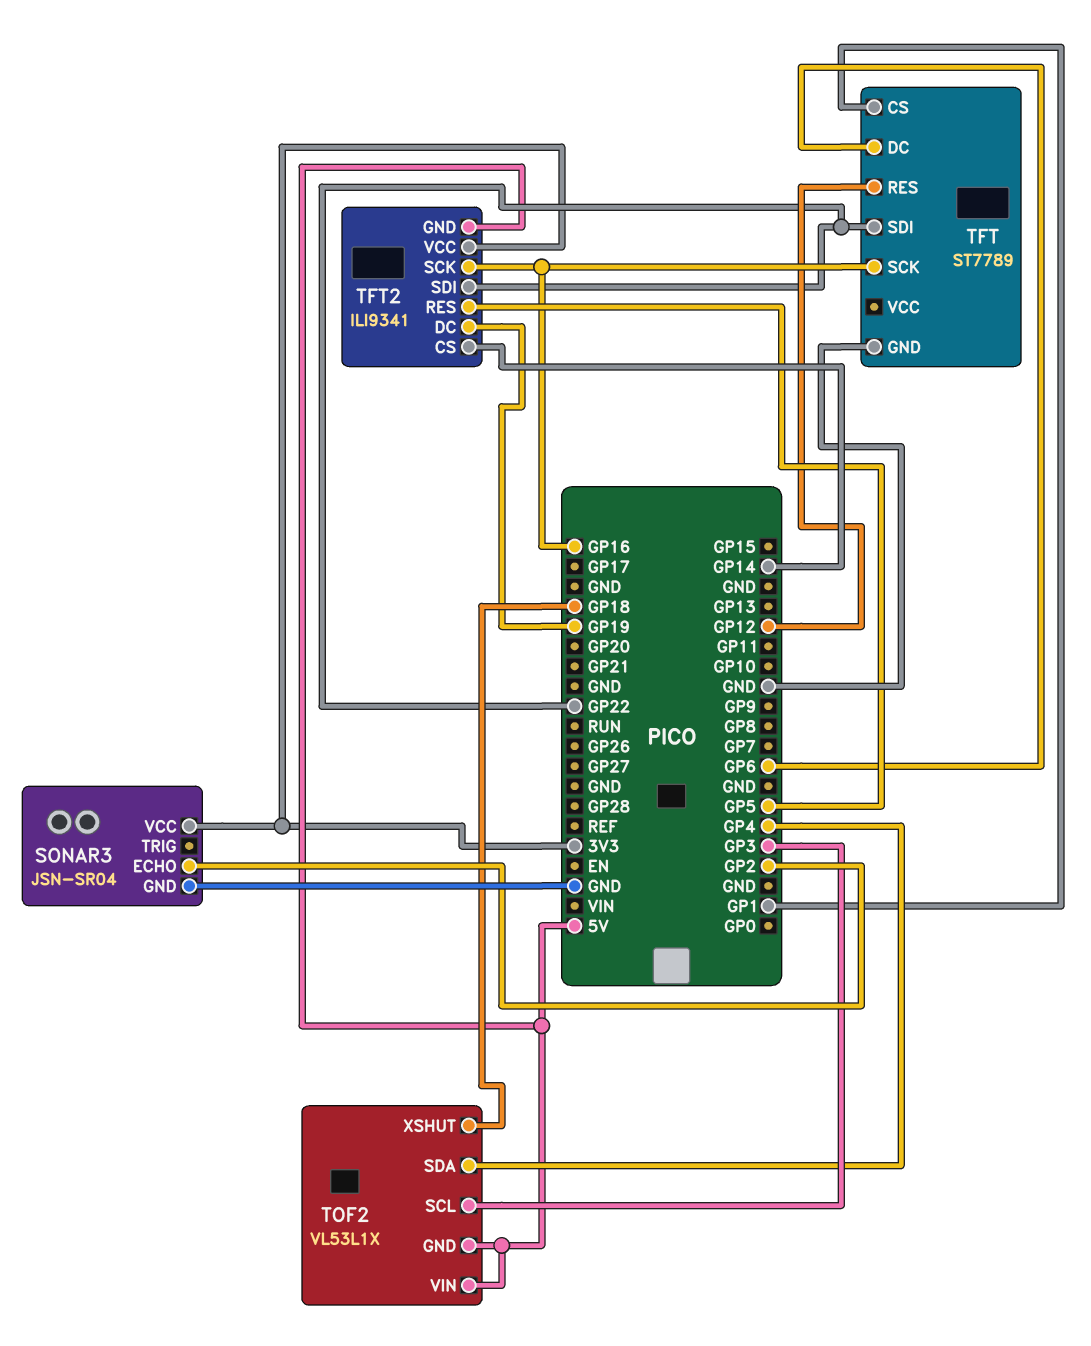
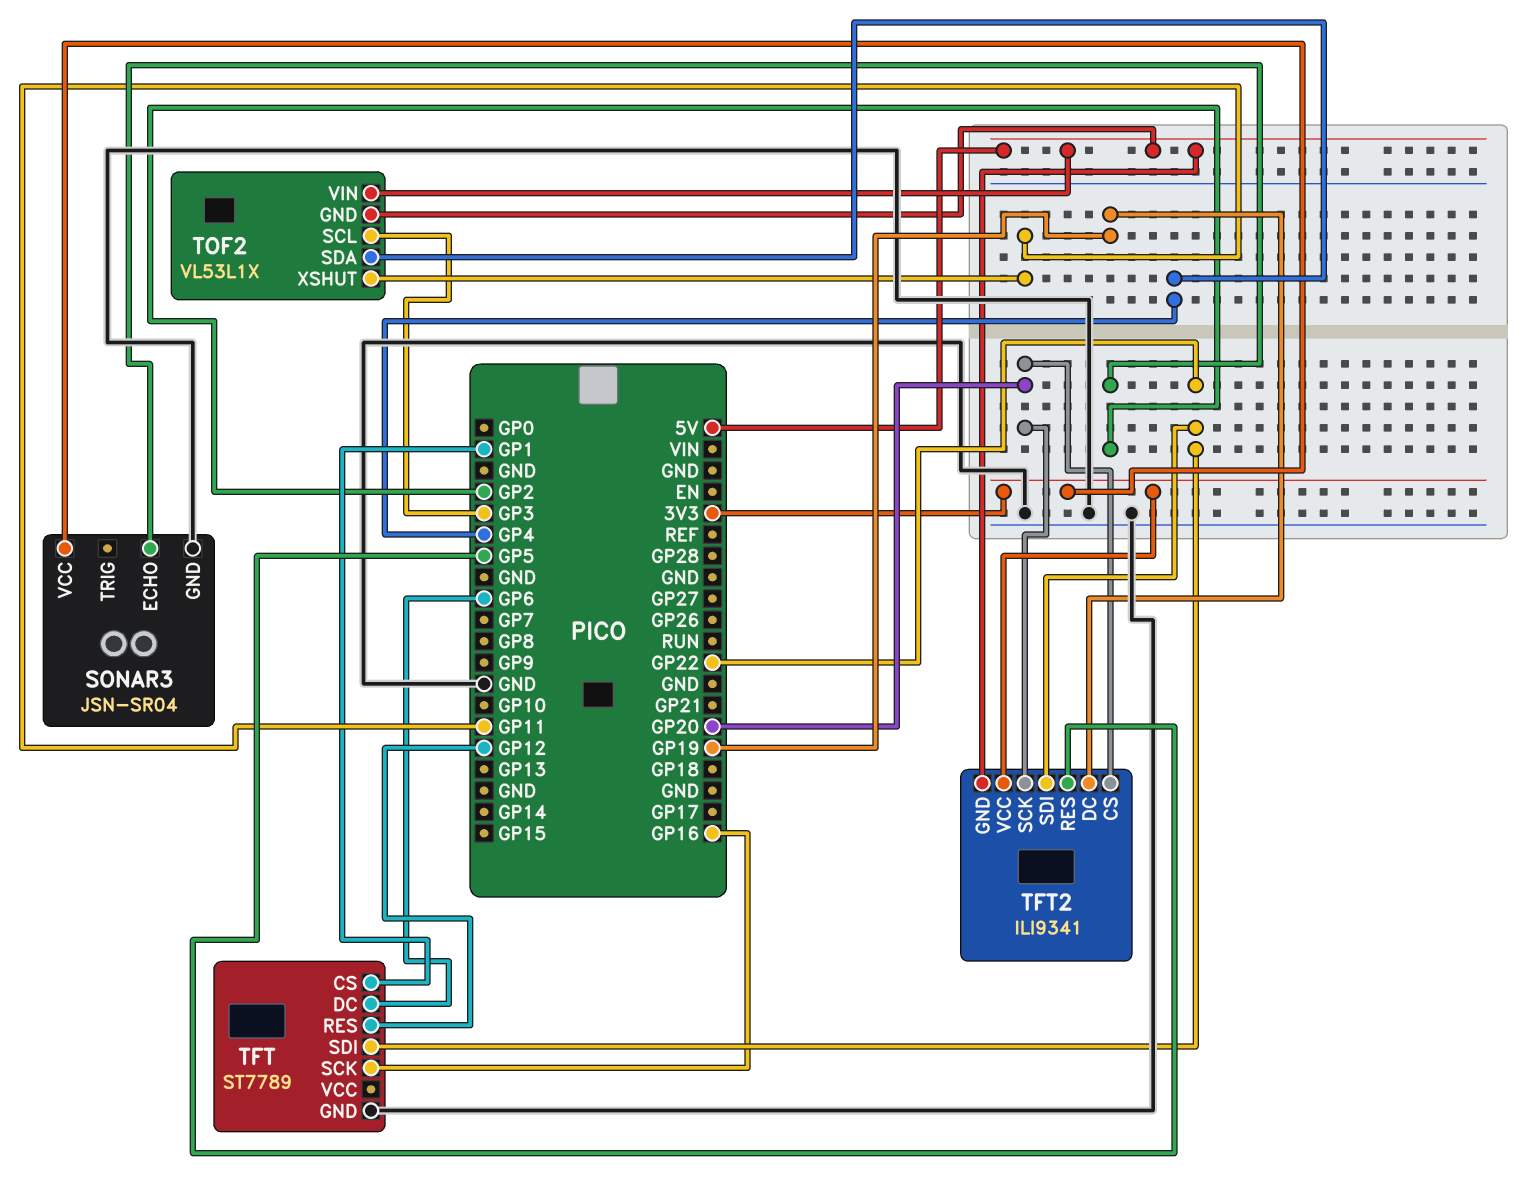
TFT2 pin CS: GP14 -> GP20
TFT2 pin SCK: GP16 -> GP20
TOF2 pin XSHUT: GP18 -> GP11

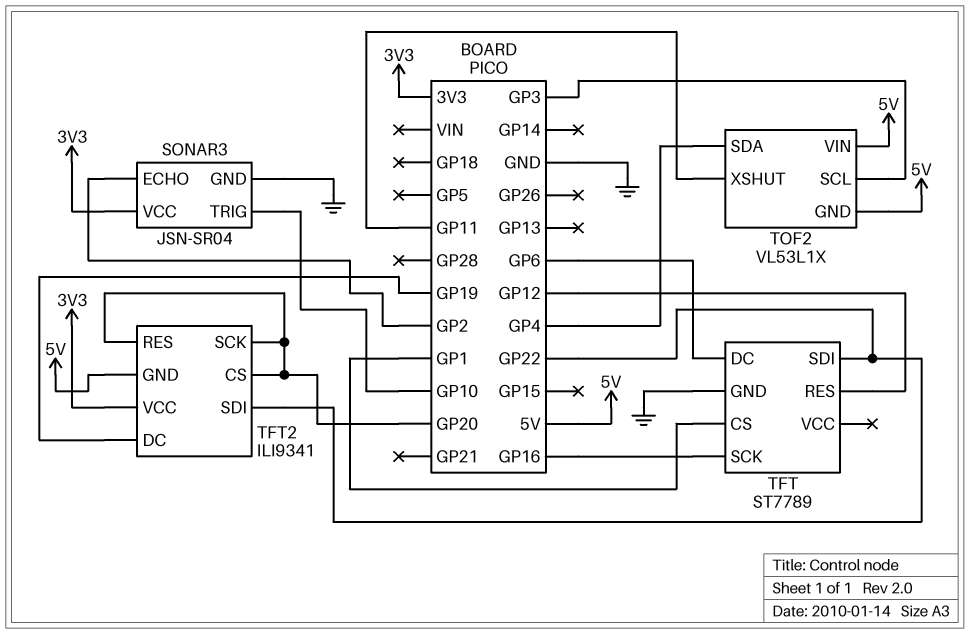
SONAR3 pin TRIG: none -> GP10
TFT2 pin RES: GP5 -> GP20

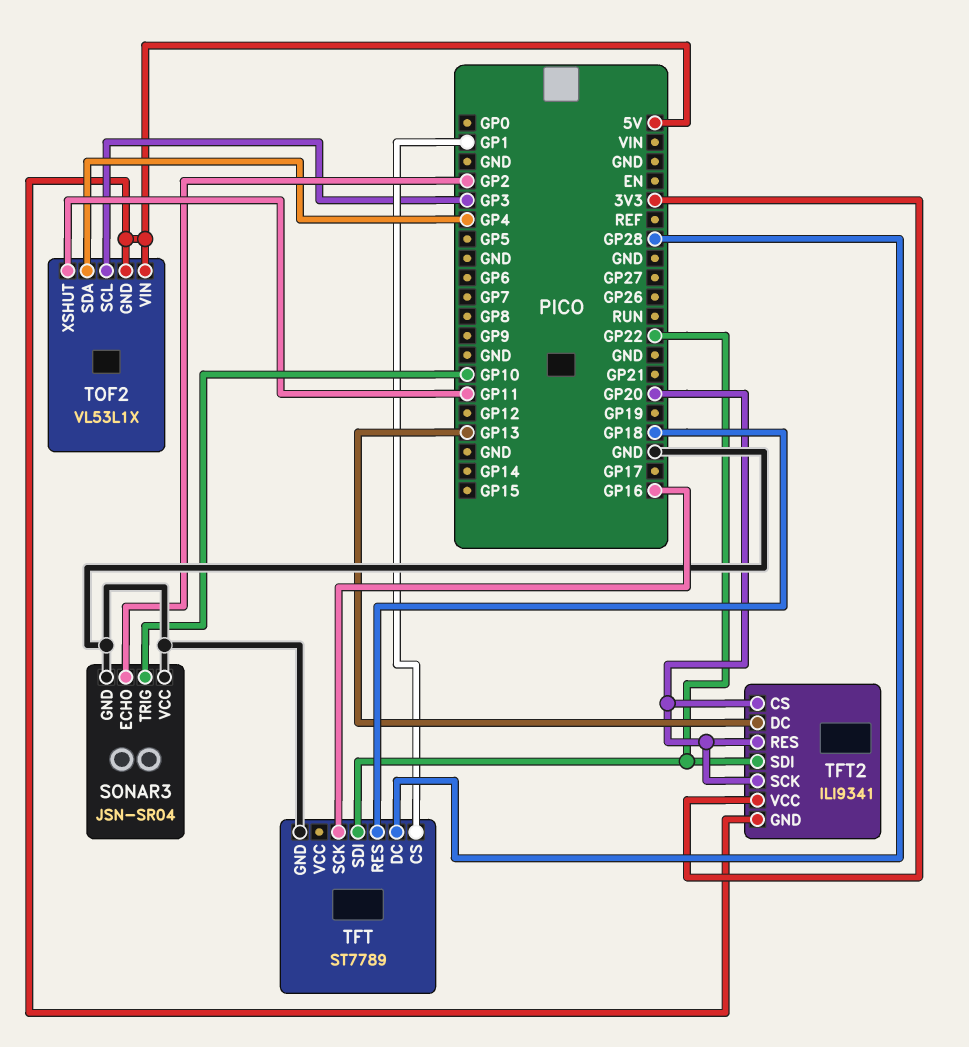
SONAR3 pin VCC: 3V3 -> GND
TFT pin DC: GP6 -> GP28
TFT pin RES: GP12 -> GP18
TFT2 pin DC: GP19 -> GP13

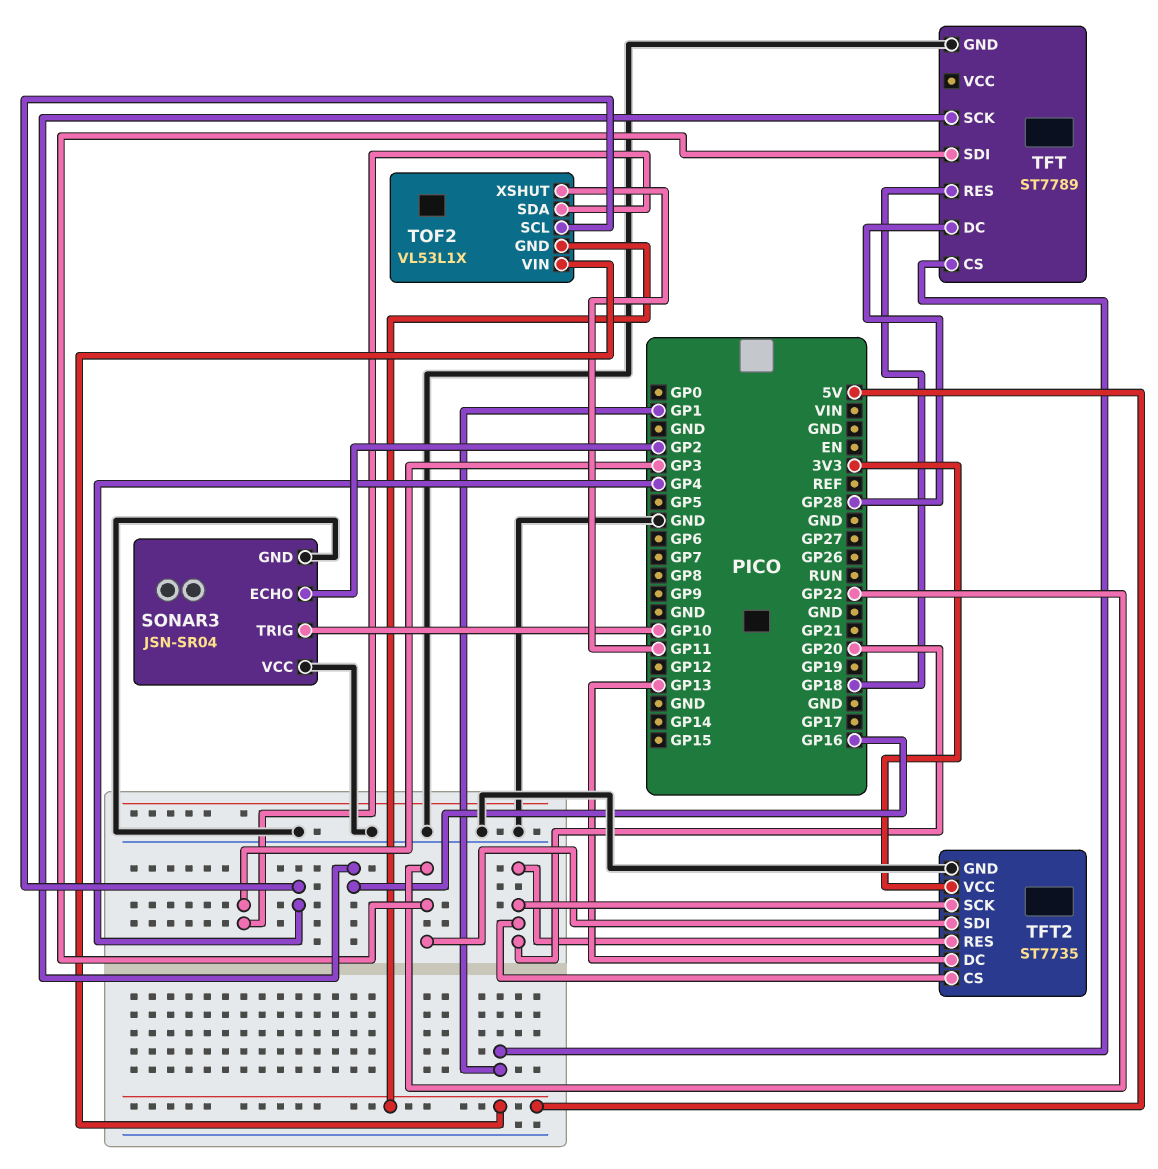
TFT2: ILI9341 -> ST7735
TFT2 pin GND: 5V -> GND
TOF2 pin SCL: GP3 -> GP4
TOF2 pin SDA: GP4 -> GP3

